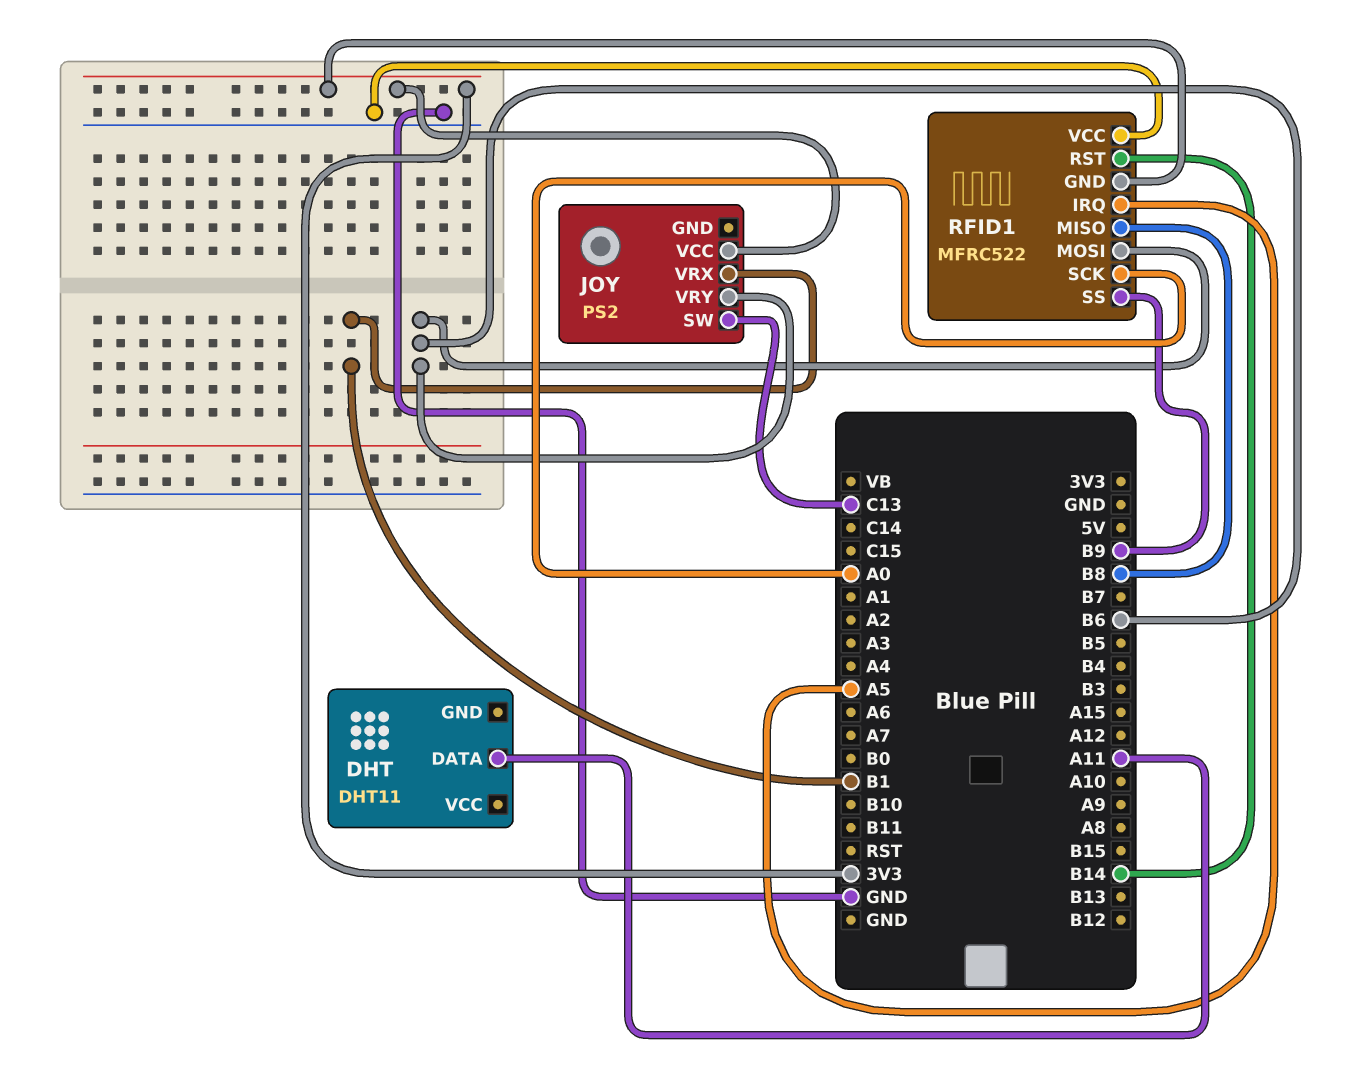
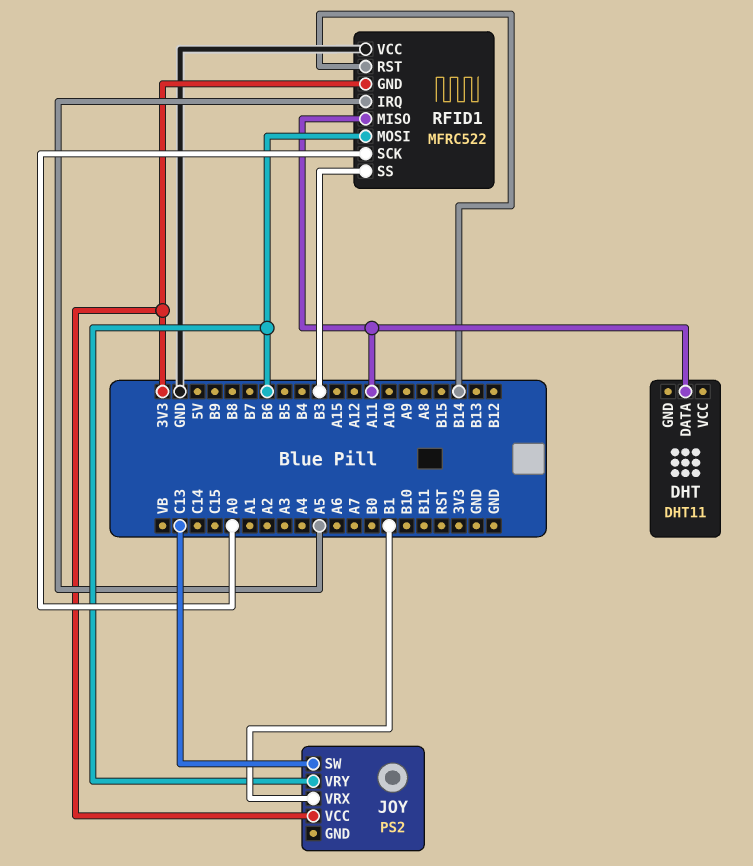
RFID1 pin MISO: B8 -> A11
RFID1 pin SS: B9 -> B3

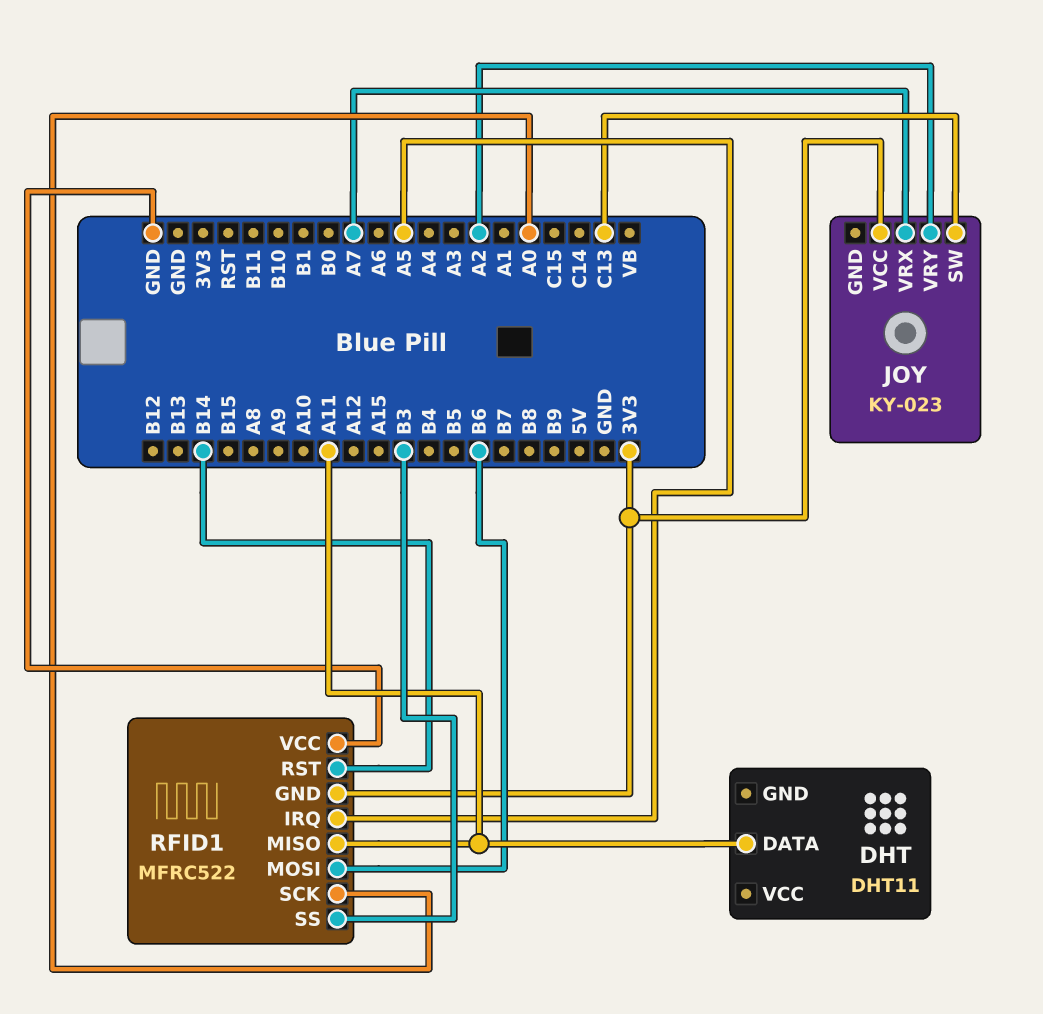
JOY: PS2 -> KY-023
JOY pin VRX: B1 -> A7
JOY pin VRY: B6 -> A2

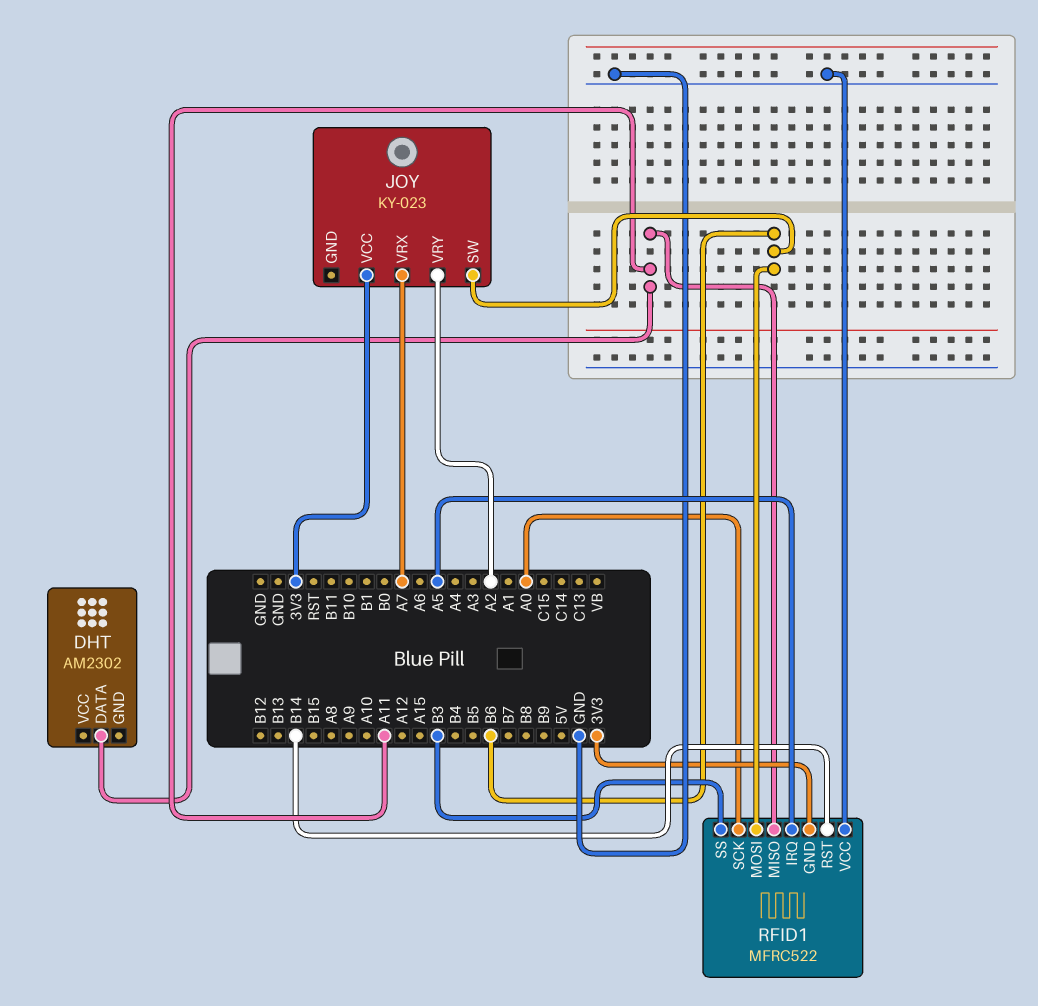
DHT: DHT11 -> AM2302
JOY pin SW: C13 -> B6

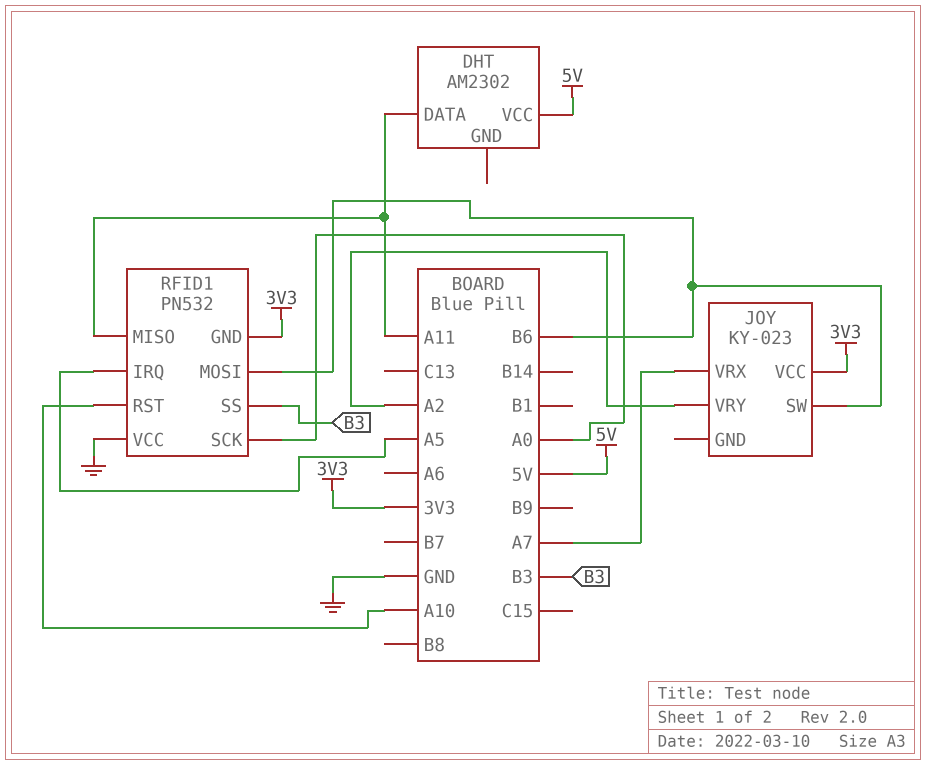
DHT pin VCC: none -> 5V
RFID1: MFRC522 -> PN532
RFID1 pin RST: B14 -> A10

